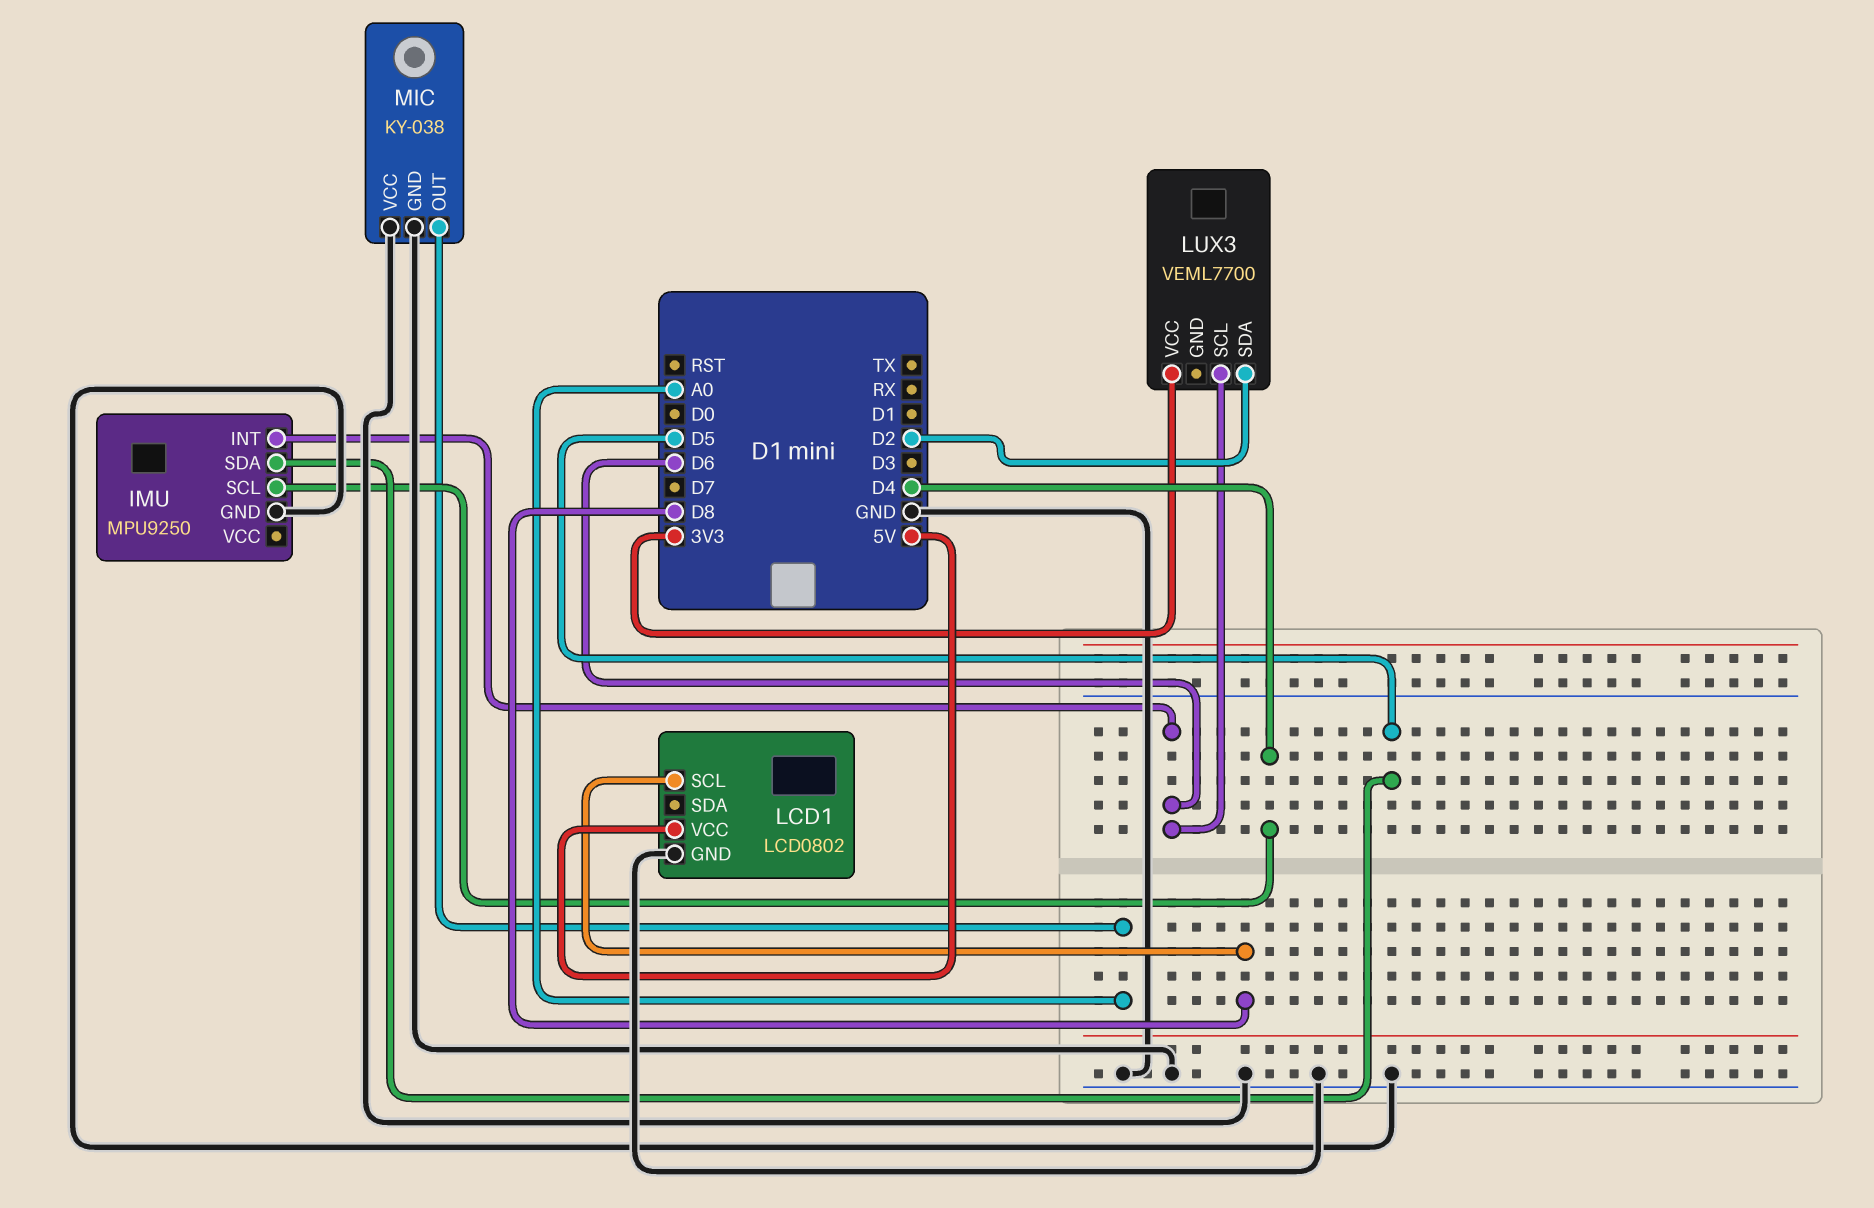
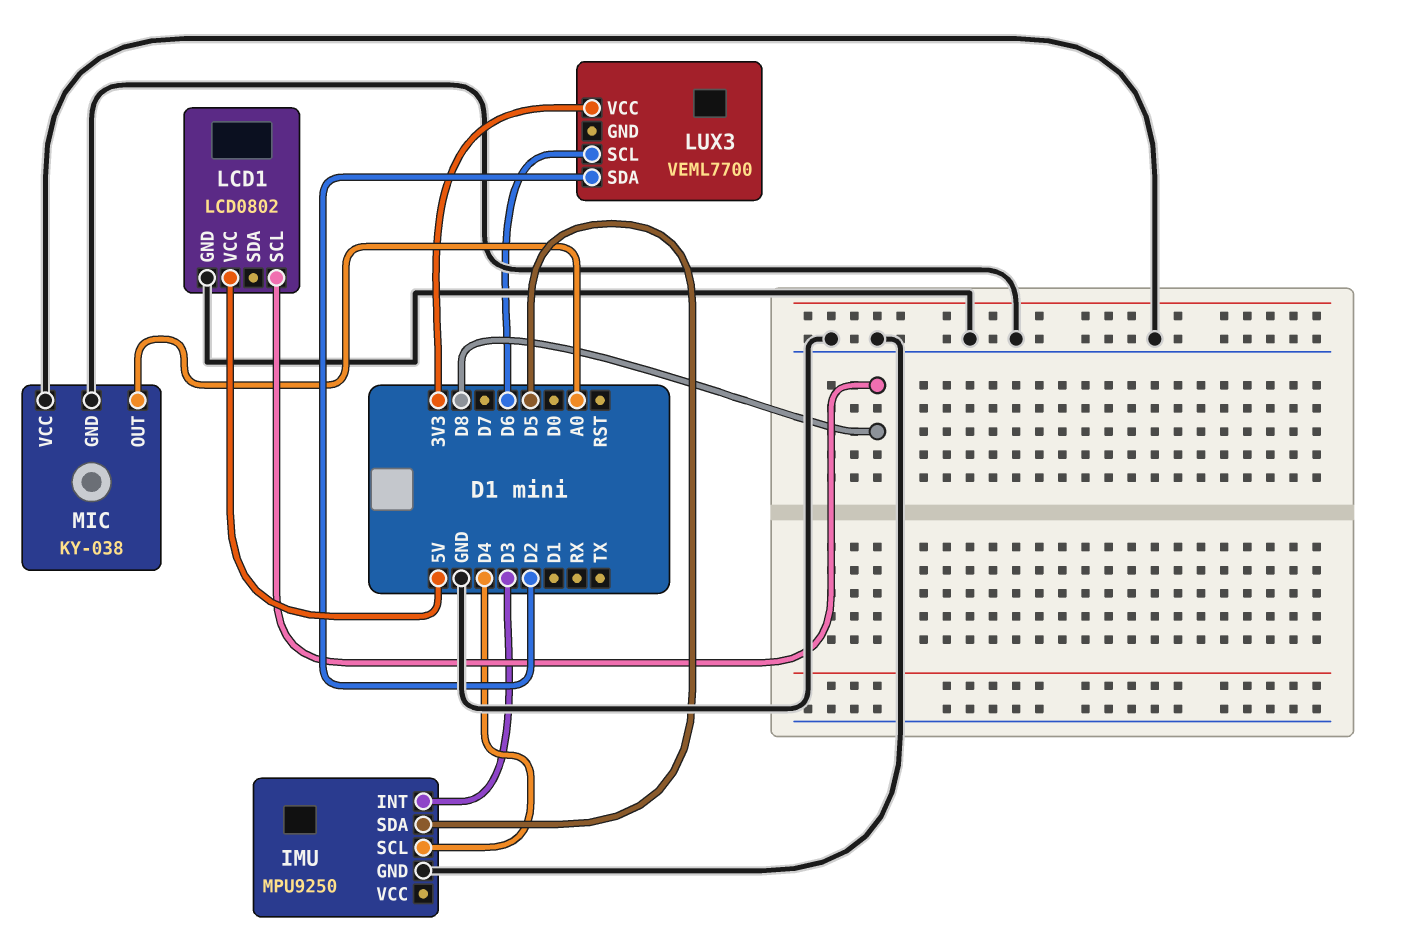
IMU pin INT: D6 -> D3

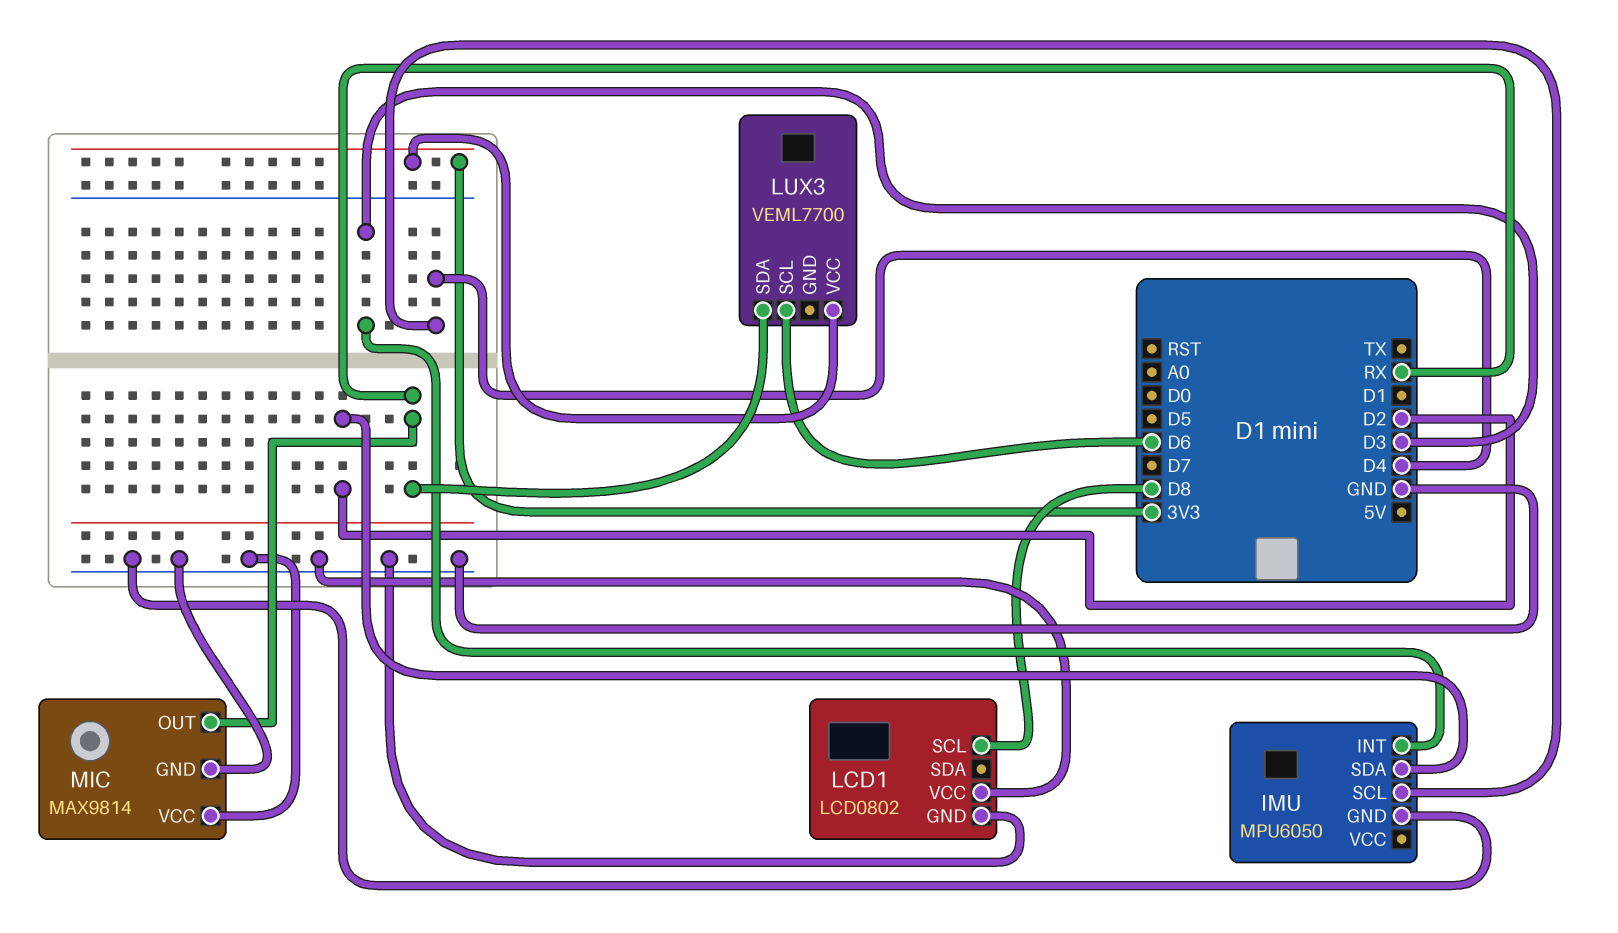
IMU: MPU9250 -> MPU6050
IMU pin SDA: D5 -> D2
LCD1 pin VCC: 5V -> GND
LUX3 pin SDA: D2 -> RX
MIC: KY-038 -> MAX9814
MIC pin OUT: A0 -> RX

